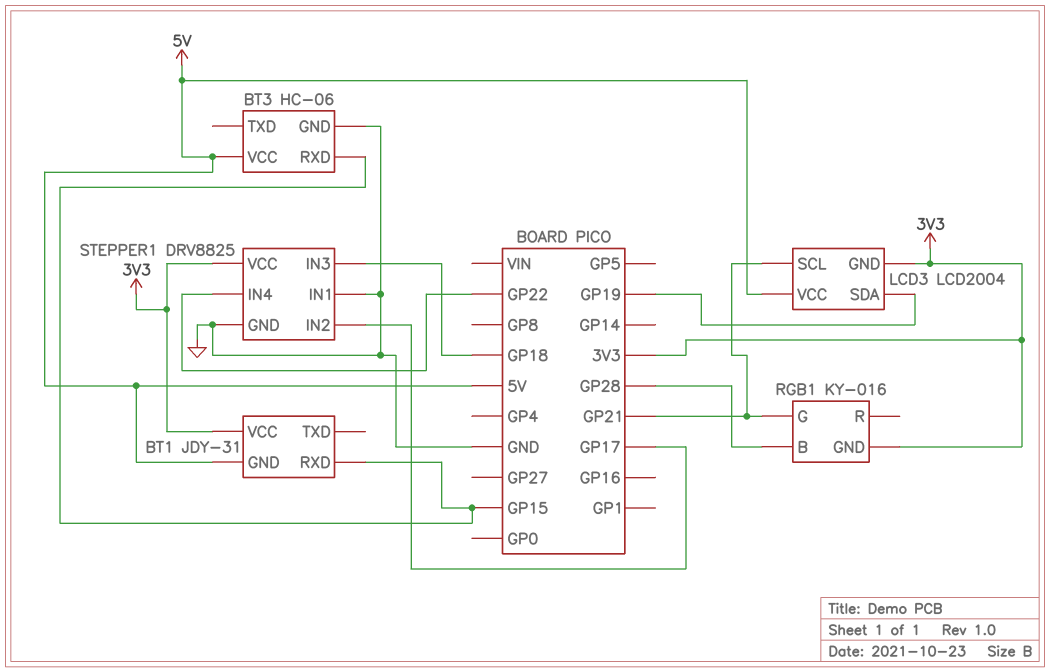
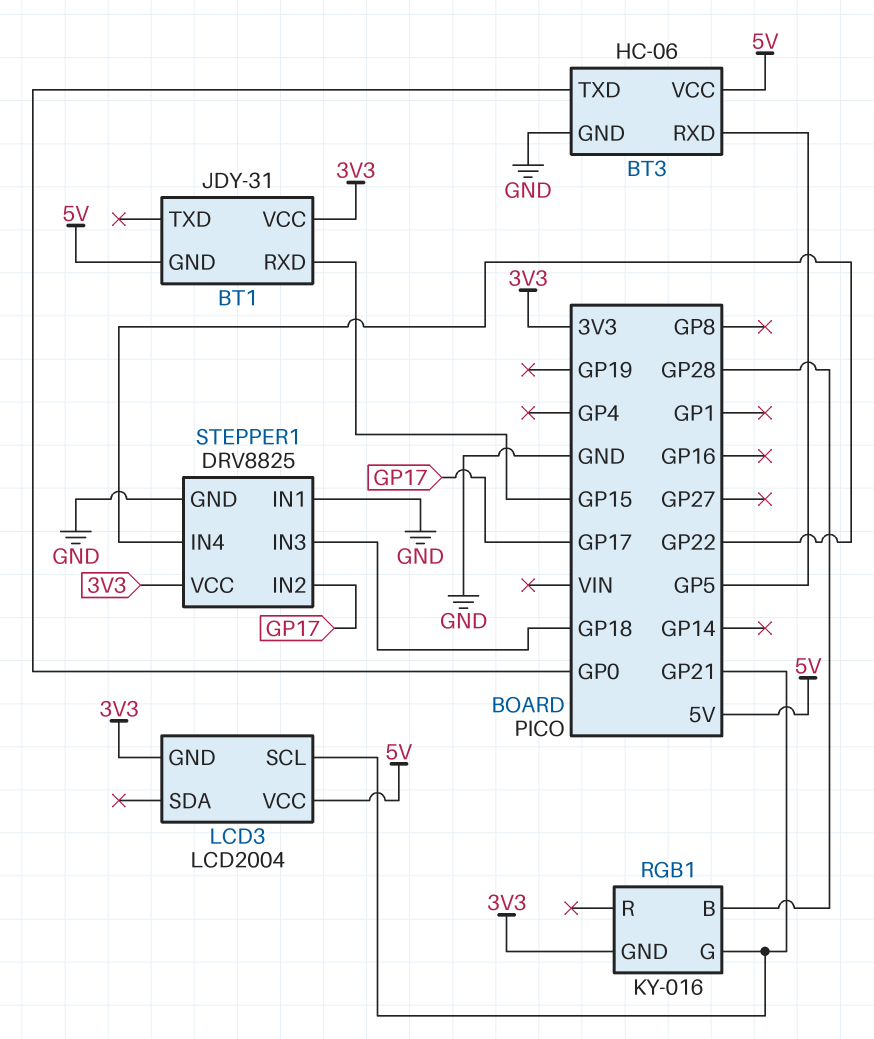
BT3 pin RXD: GP15 -> GP5
BT3 pin TXD: none -> GP0
LCD3 pin SDA: GP19 -> none

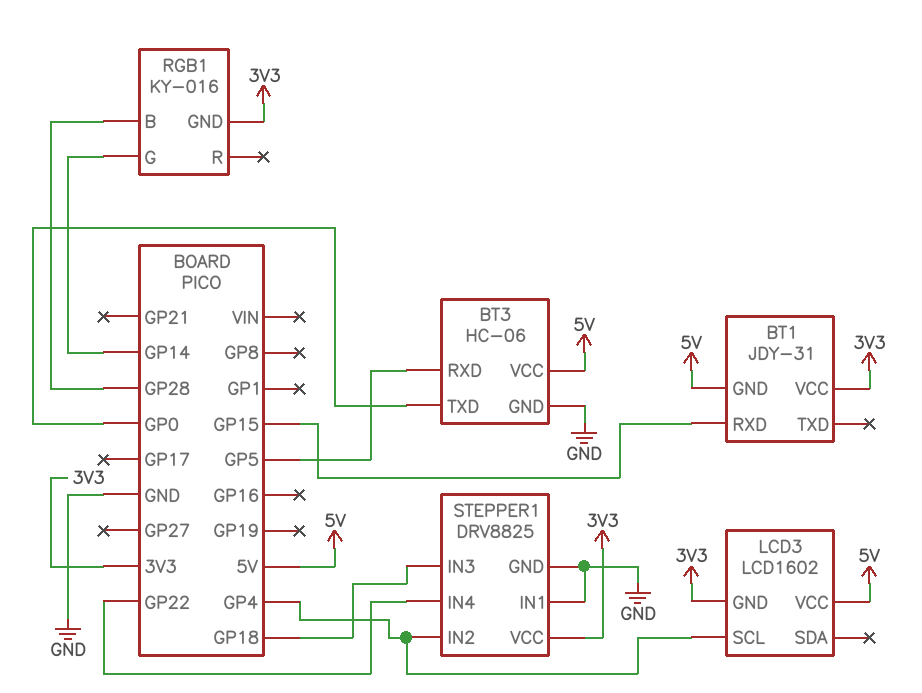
LCD3: LCD2004 -> LCD1602
LCD3 pin SCL: GP21 -> GP4
RGB1 pin G: GP21 -> GP14
STEPPER1 pin IN2: GP17 -> GP4

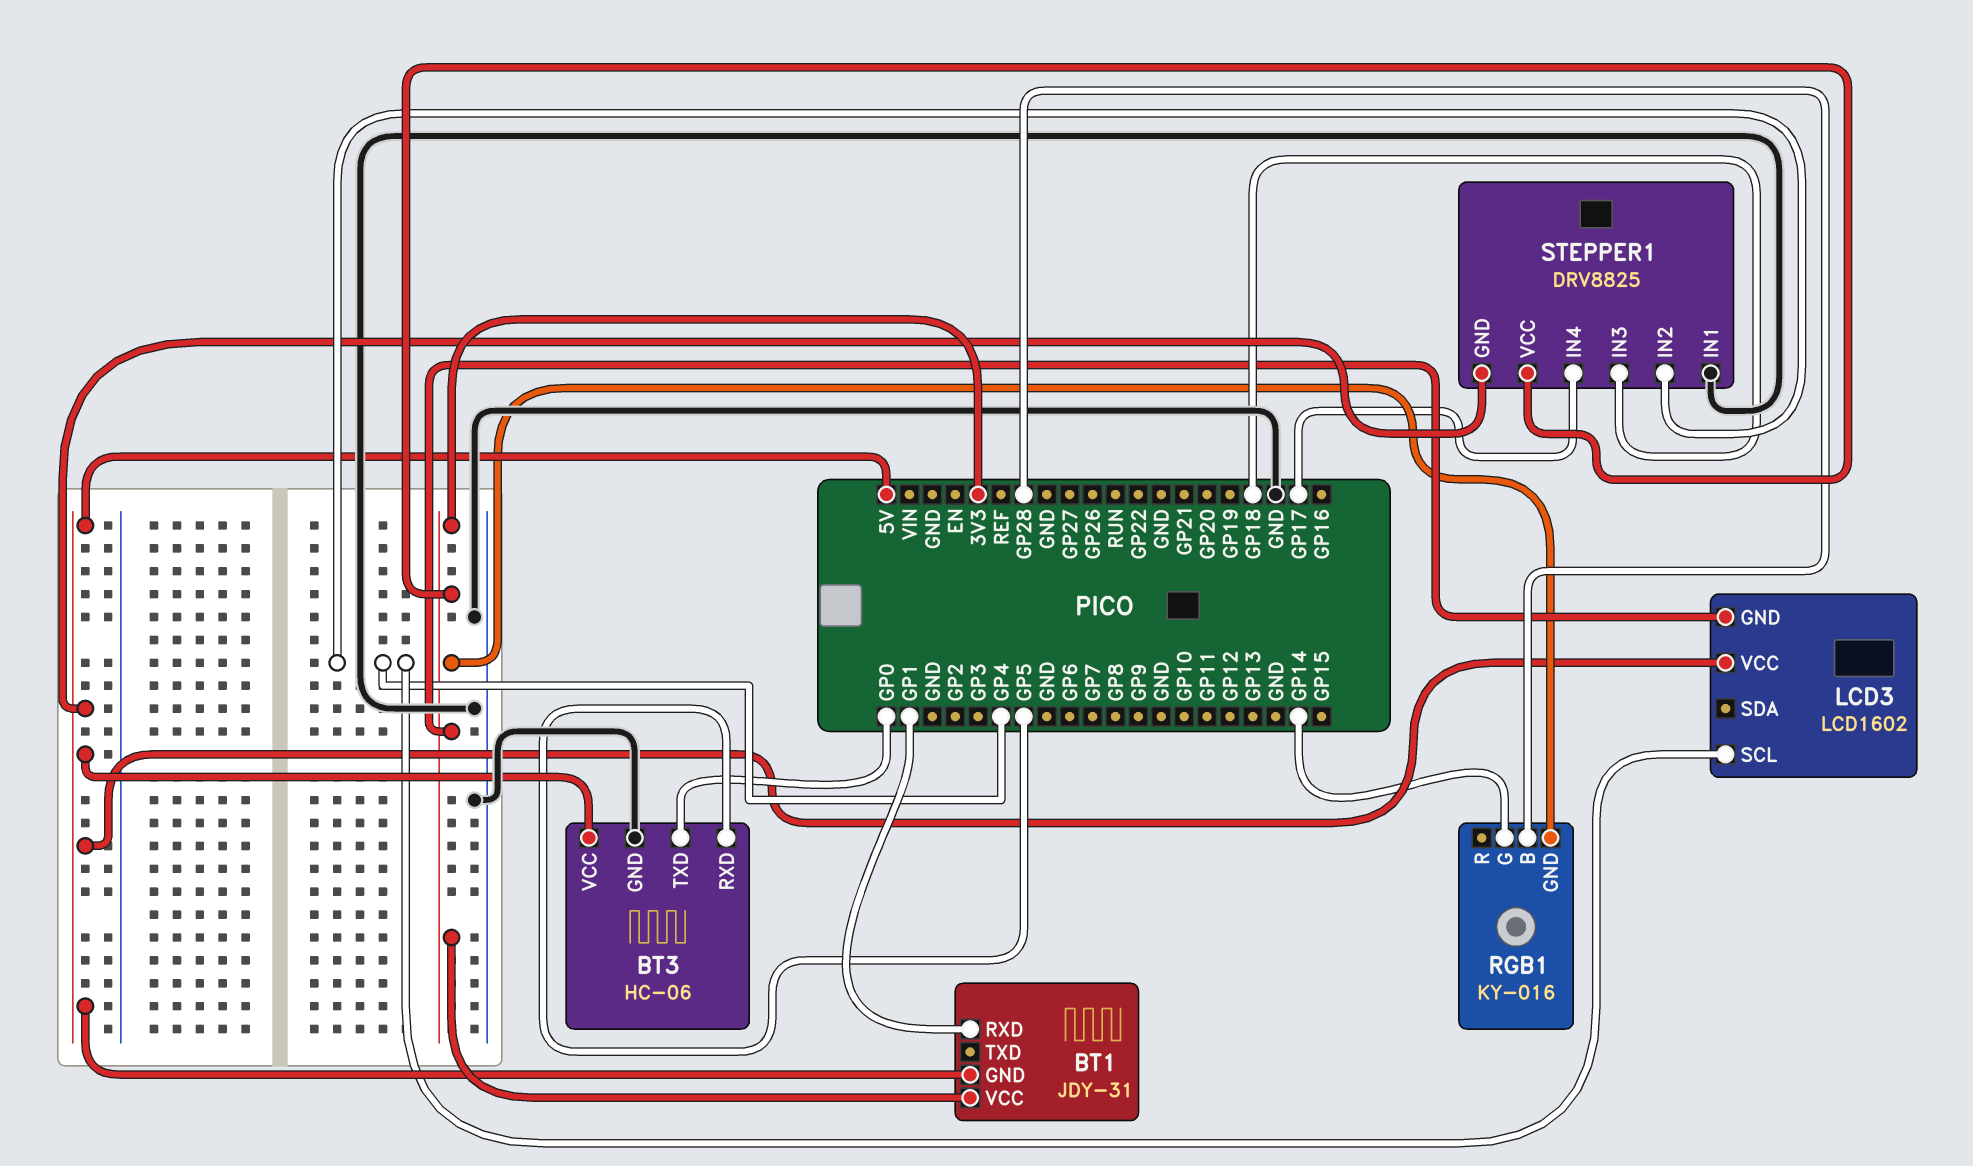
BT1 pin RXD: GP15 -> GP1
STEPPER1 pin GND: GND -> 5V
STEPPER1 pin IN4: GP22 -> GP17

